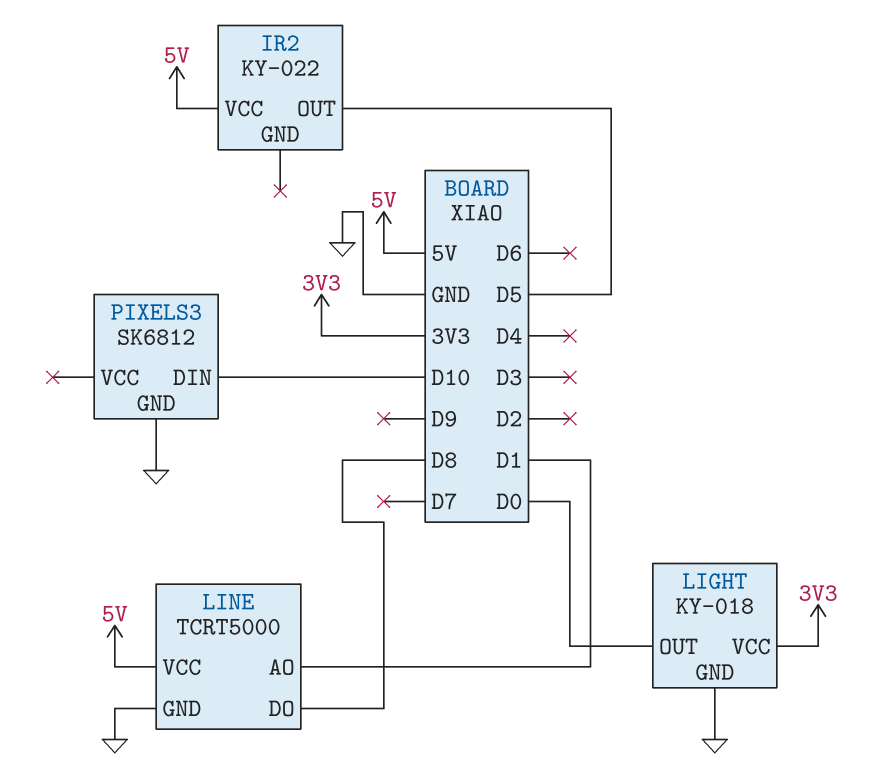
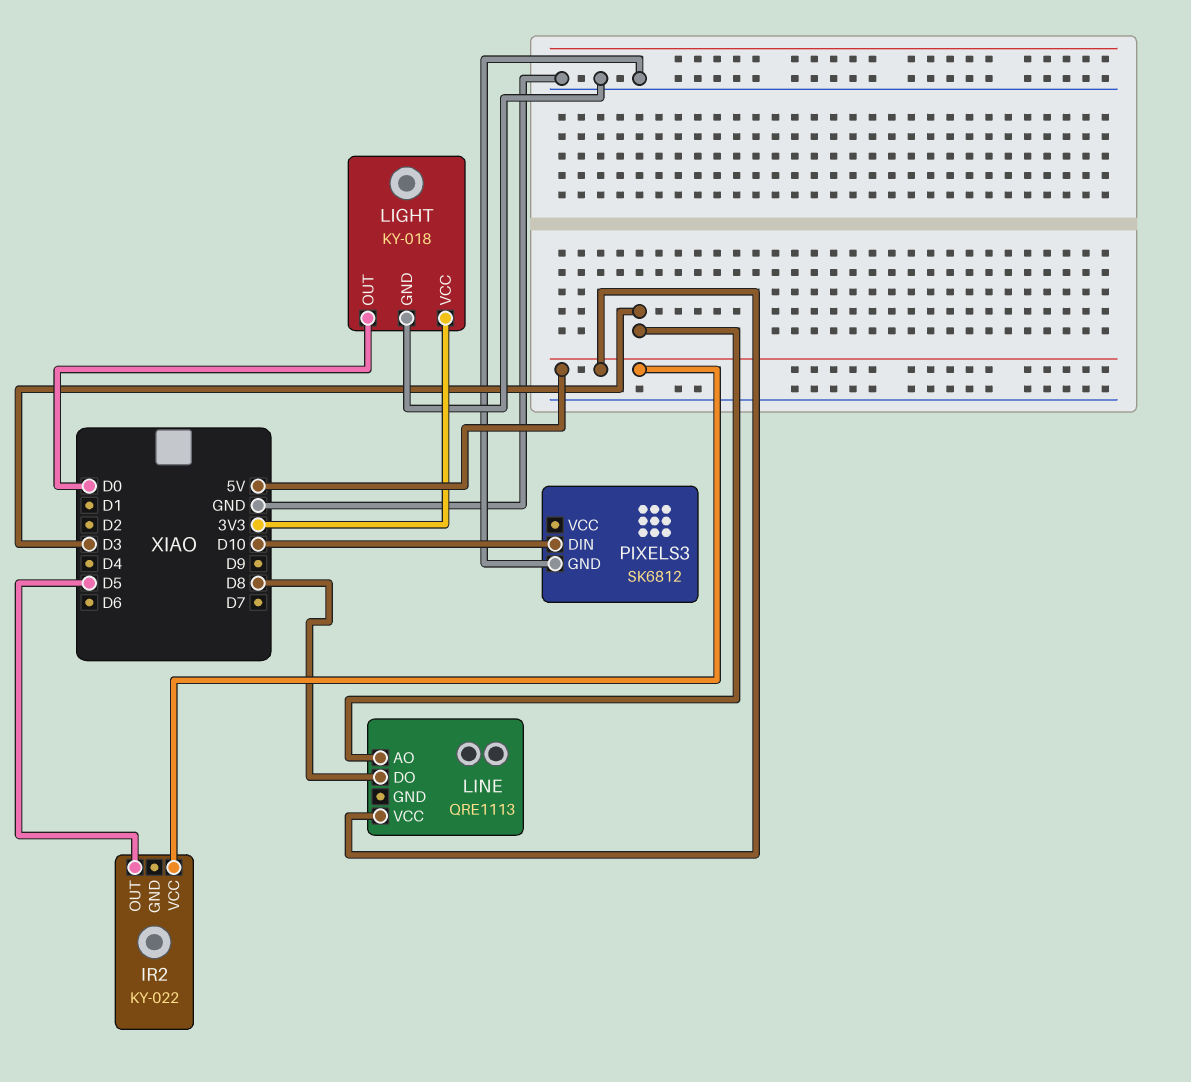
LINE: TCRT5000 -> QRE1113
LINE pin AO: D1 -> D3
LINE pin GND: GND -> none

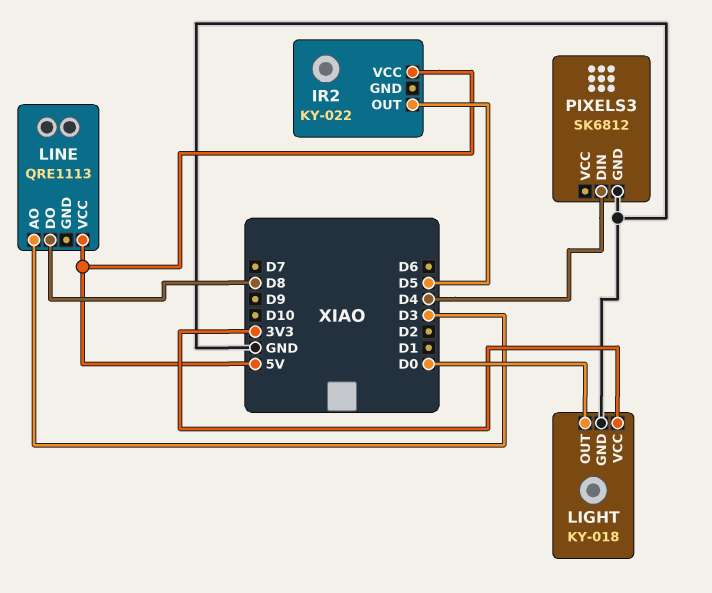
PIXELS3 pin DIN: D10 -> D4

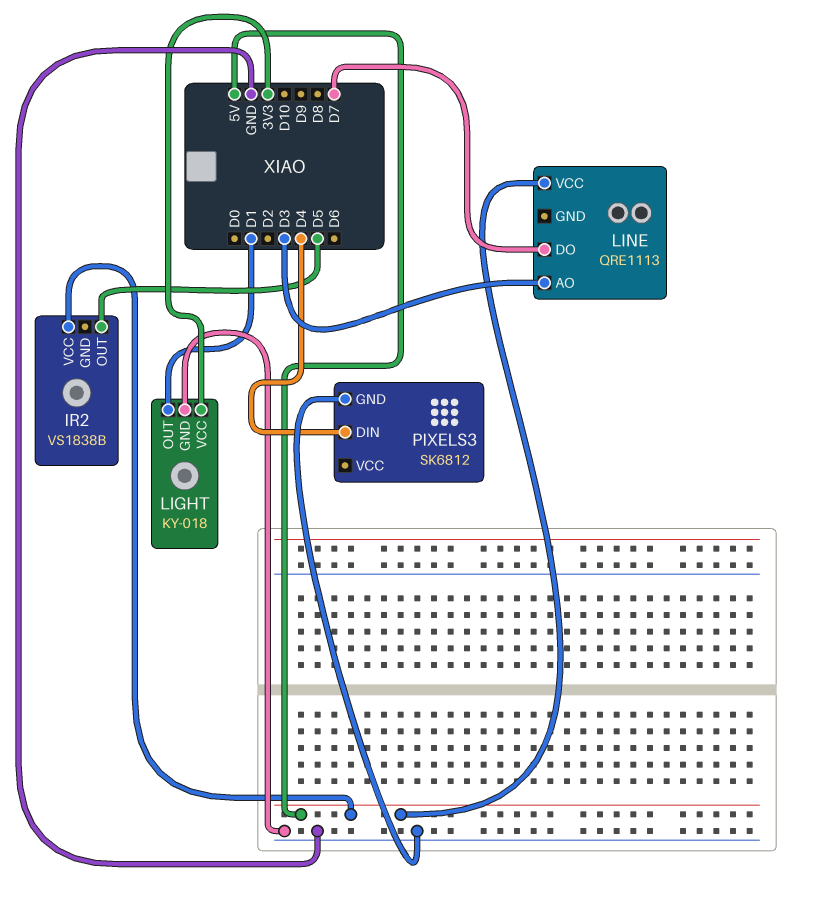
IR2: KY-022 -> VS1838B
LIGHT pin OUT: D0 -> D1
LINE pin DO: D8 -> D7

